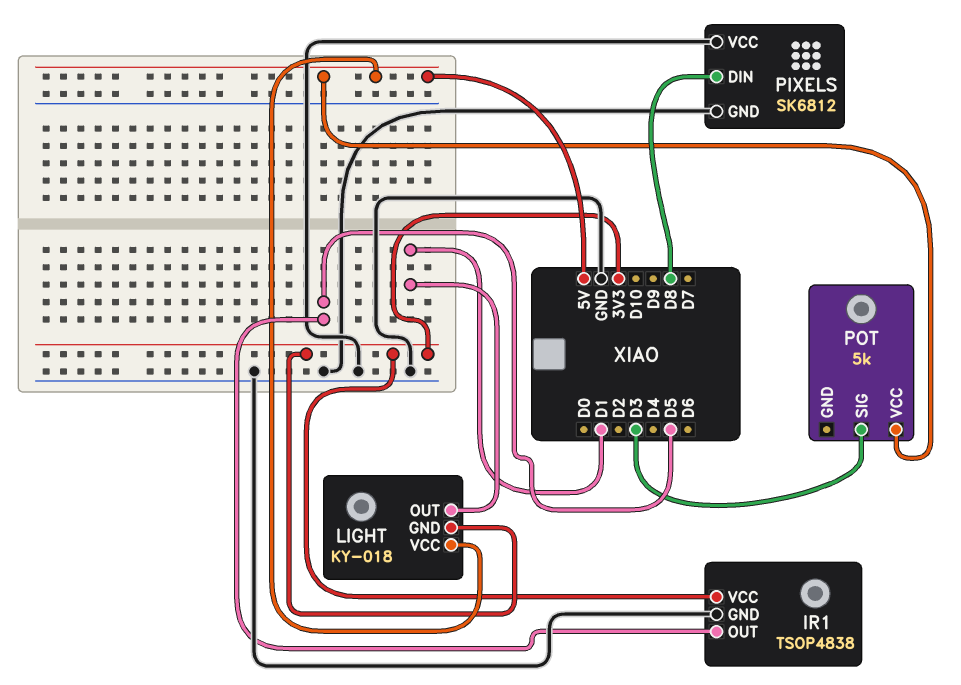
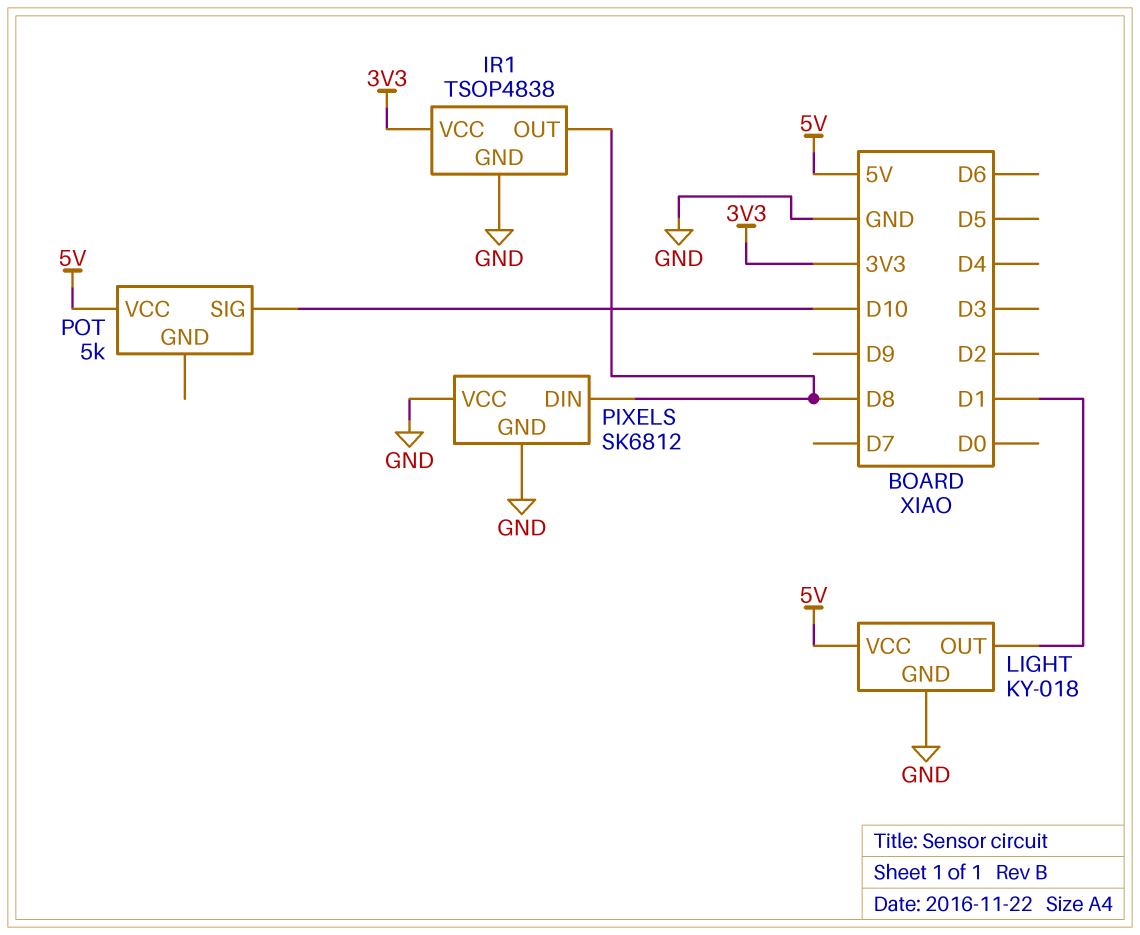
IR1 pin OUT: D5 -> D8
LIGHT pin GND: 3V3 -> GND
POT pin SIG: D3 -> D10

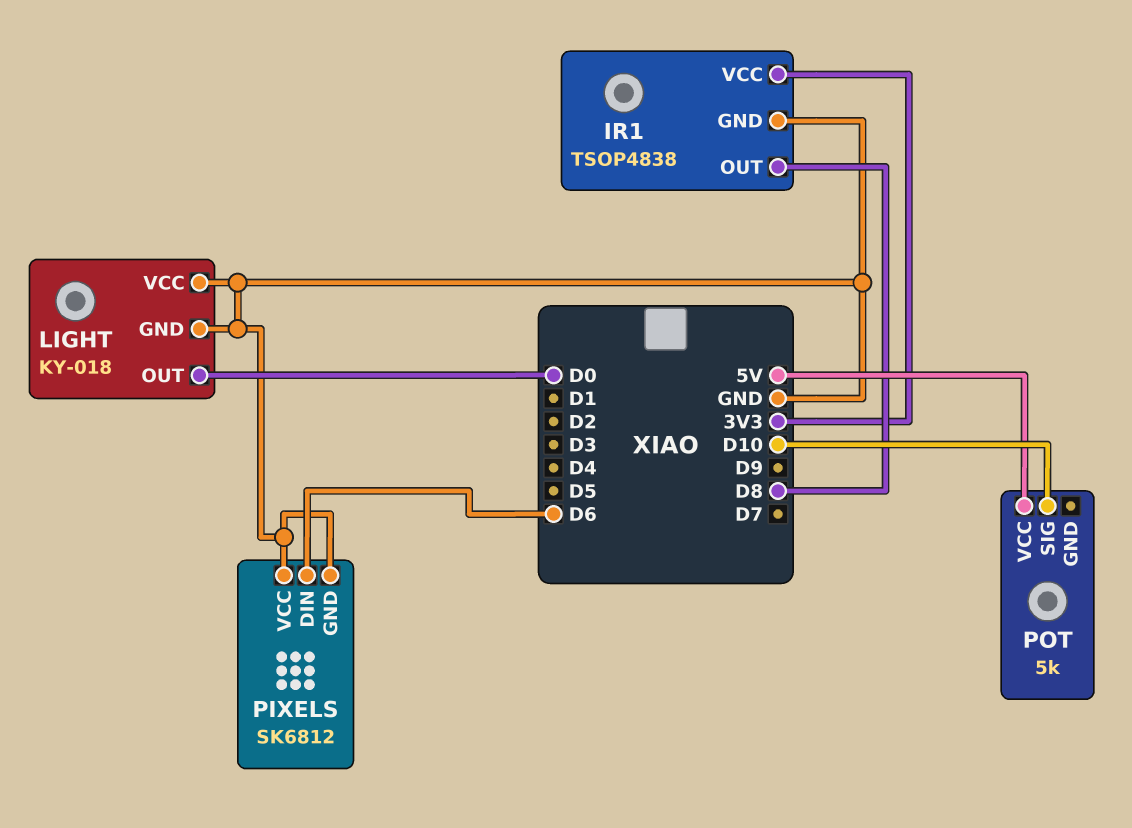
LIGHT pin OUT: D1 -> D0
LIGHT pin VCC: 5V -> GND
PIXELS pin DIN: D8 -> D6

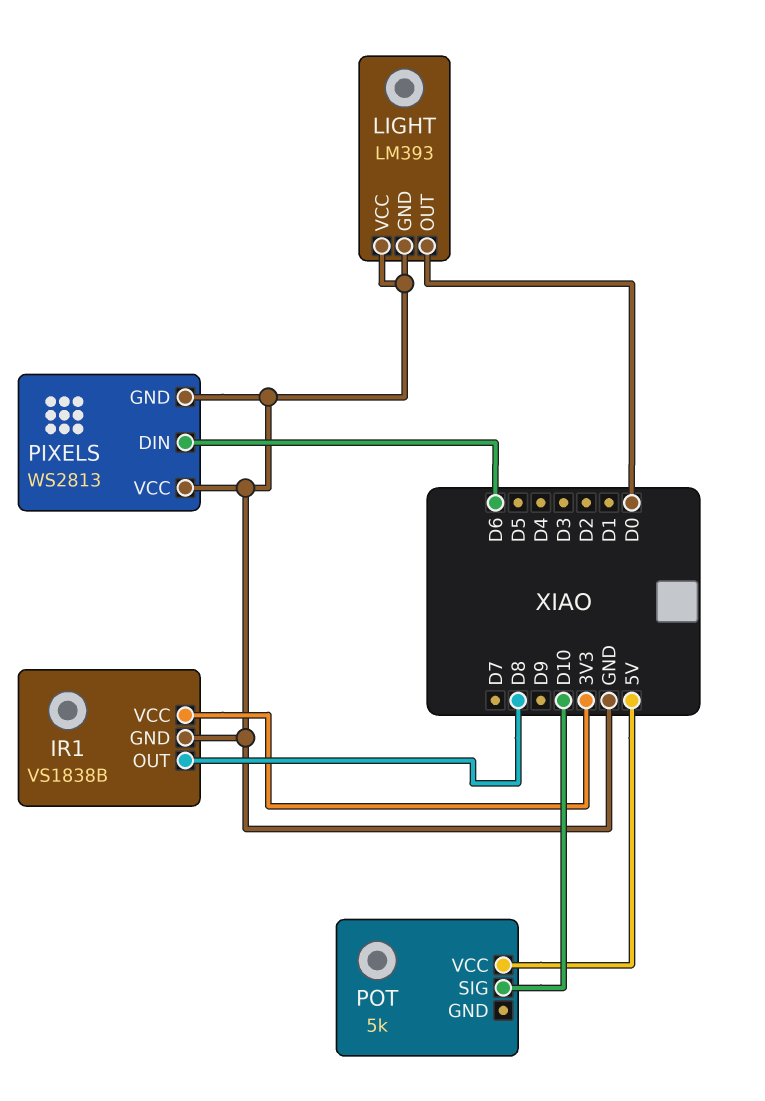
IR1: TSOP4838 -> VS1838B
LIGHT: KY-018 -> LM393
PIXELS: SK6812 -> WS2813

